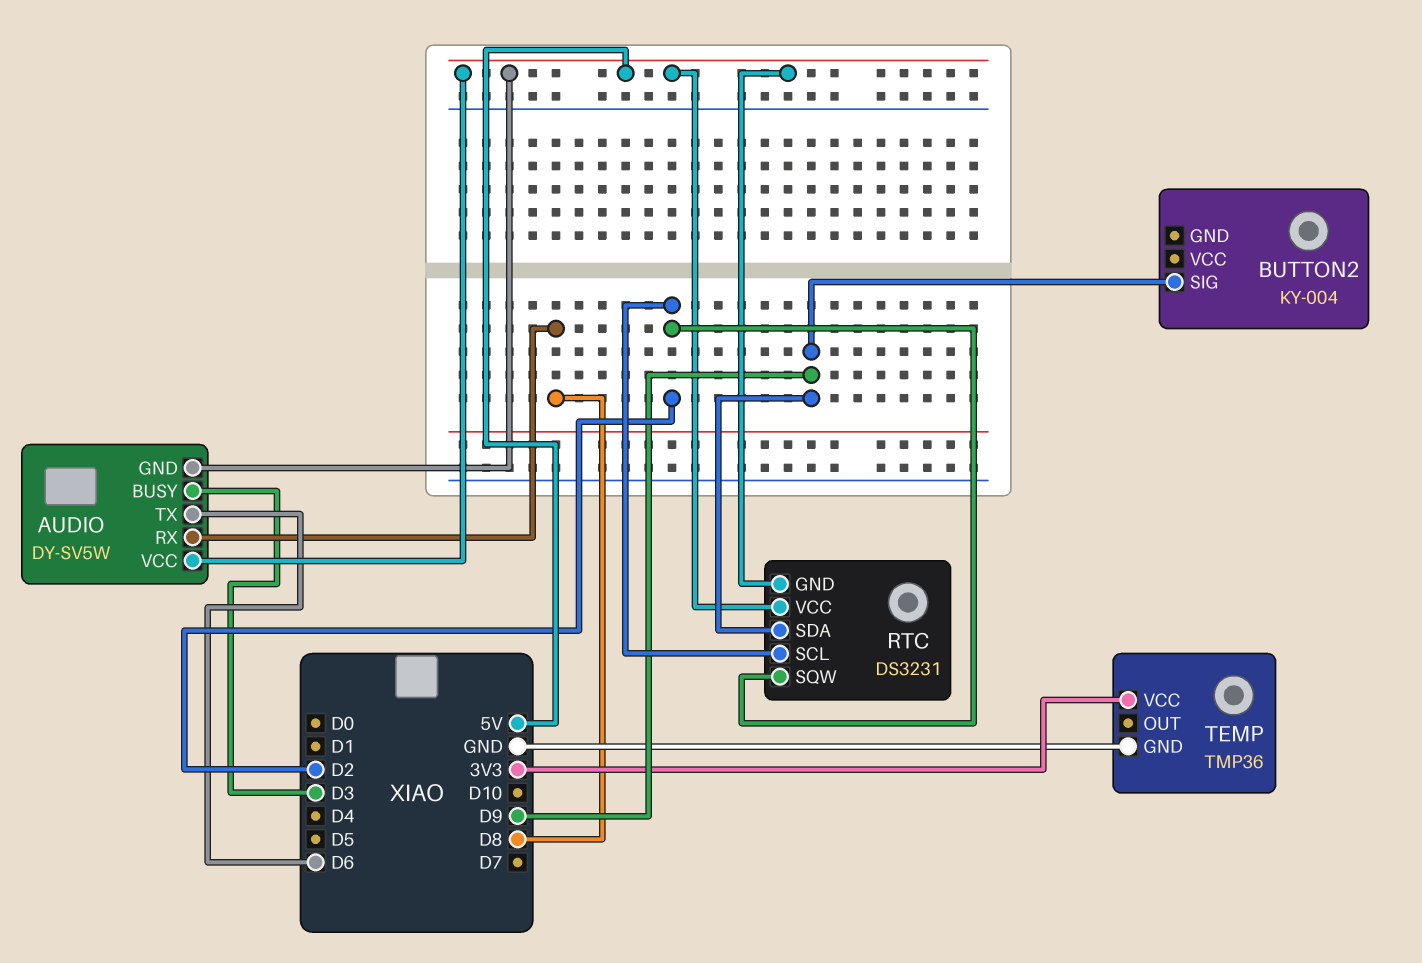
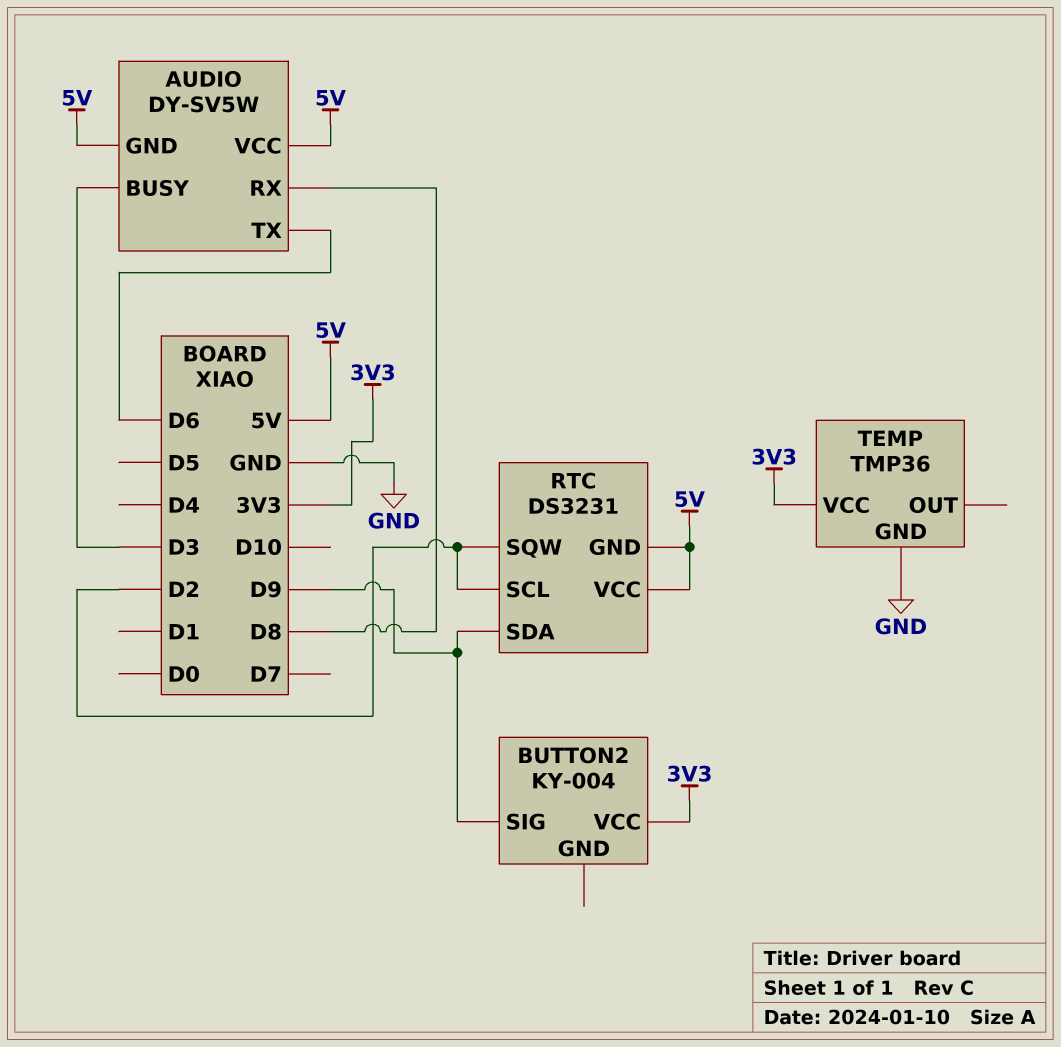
BUTTON2 pin VCC: none -> 3V3

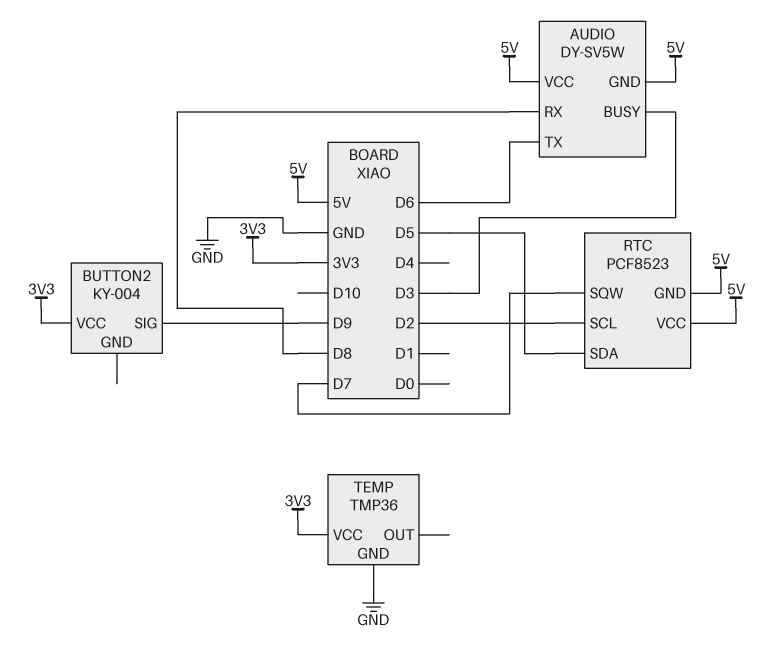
RTC: DS3231 -> PCF8523
RTC pin SDA: D9 -> D5
RTC pin SQW: D2 -> D7

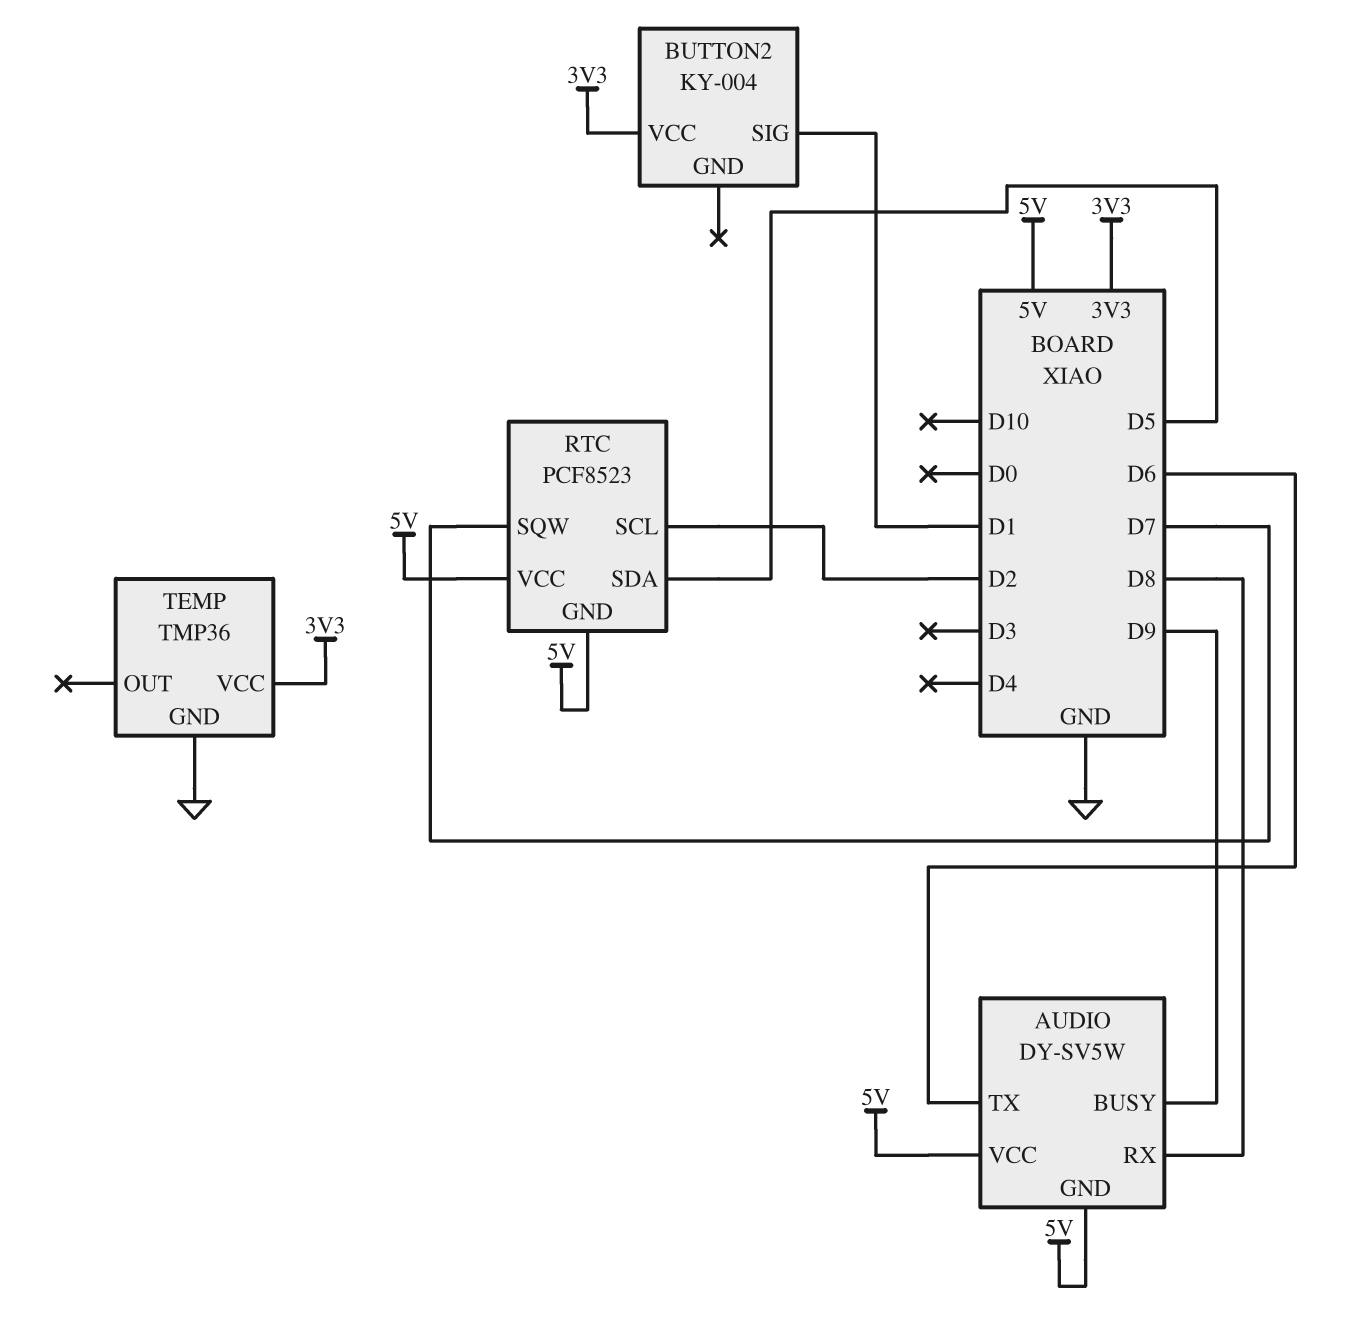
AUDIO pin BUSY: D3 -> D9
BUTTON2 pin SIG: D9 -> D1

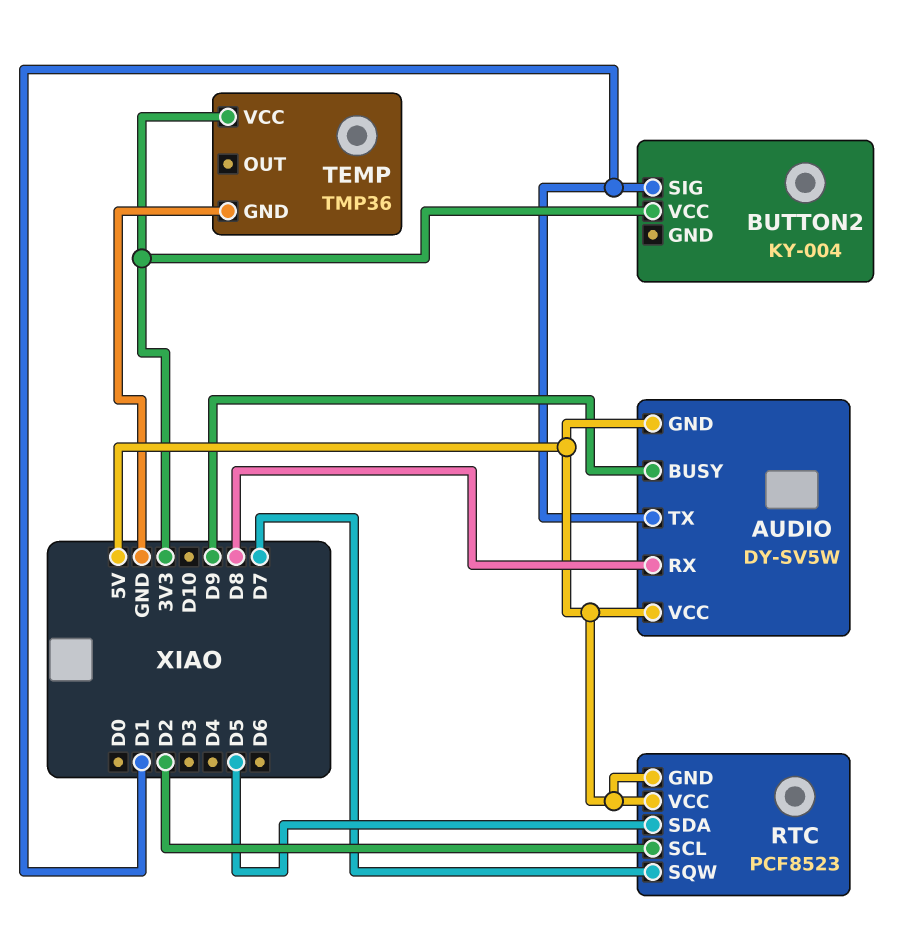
AUDIO pin TX: D6 -> D1

